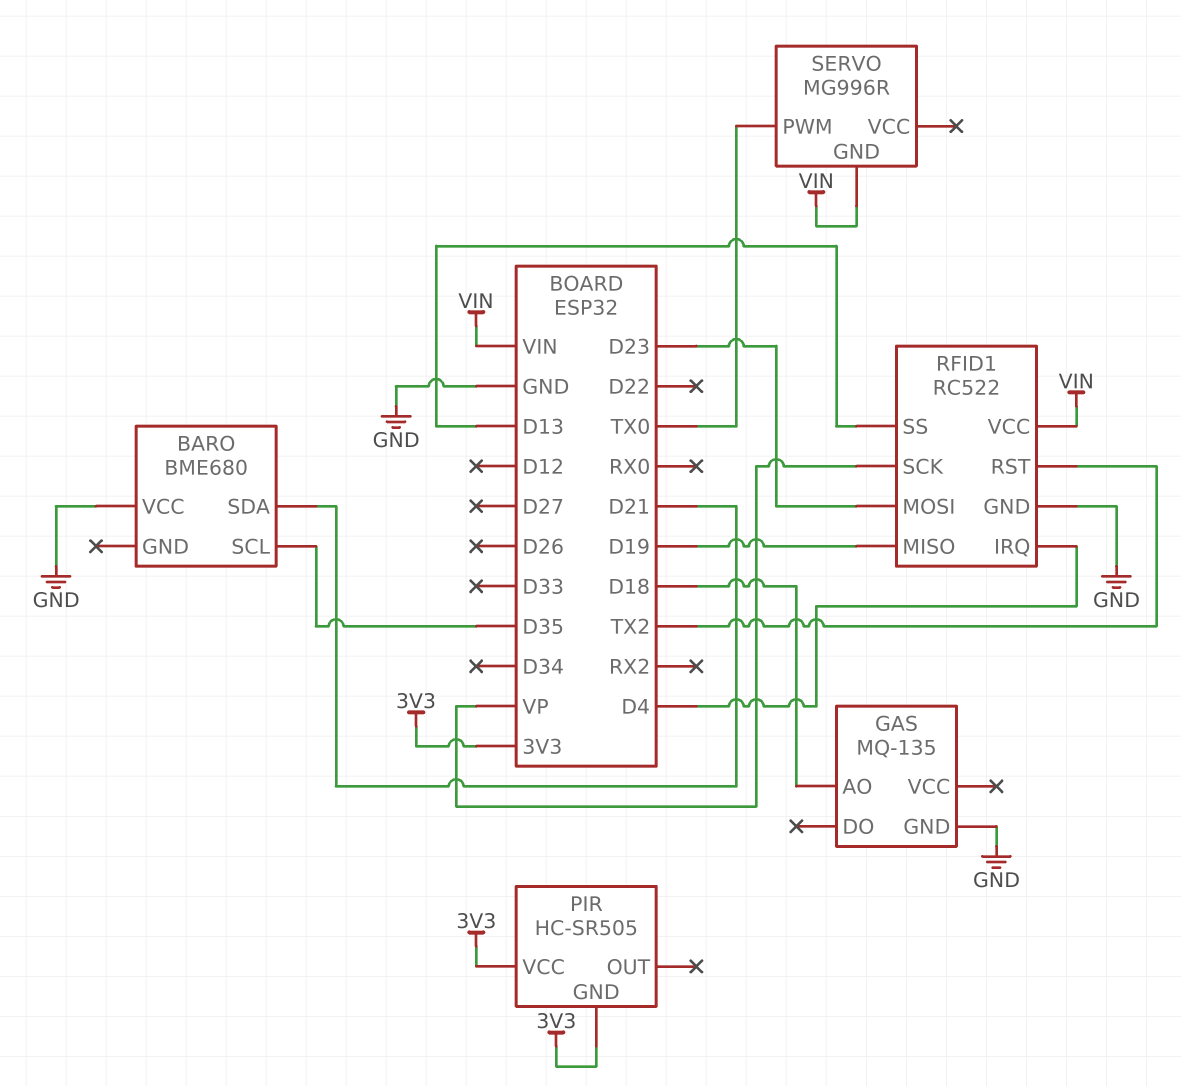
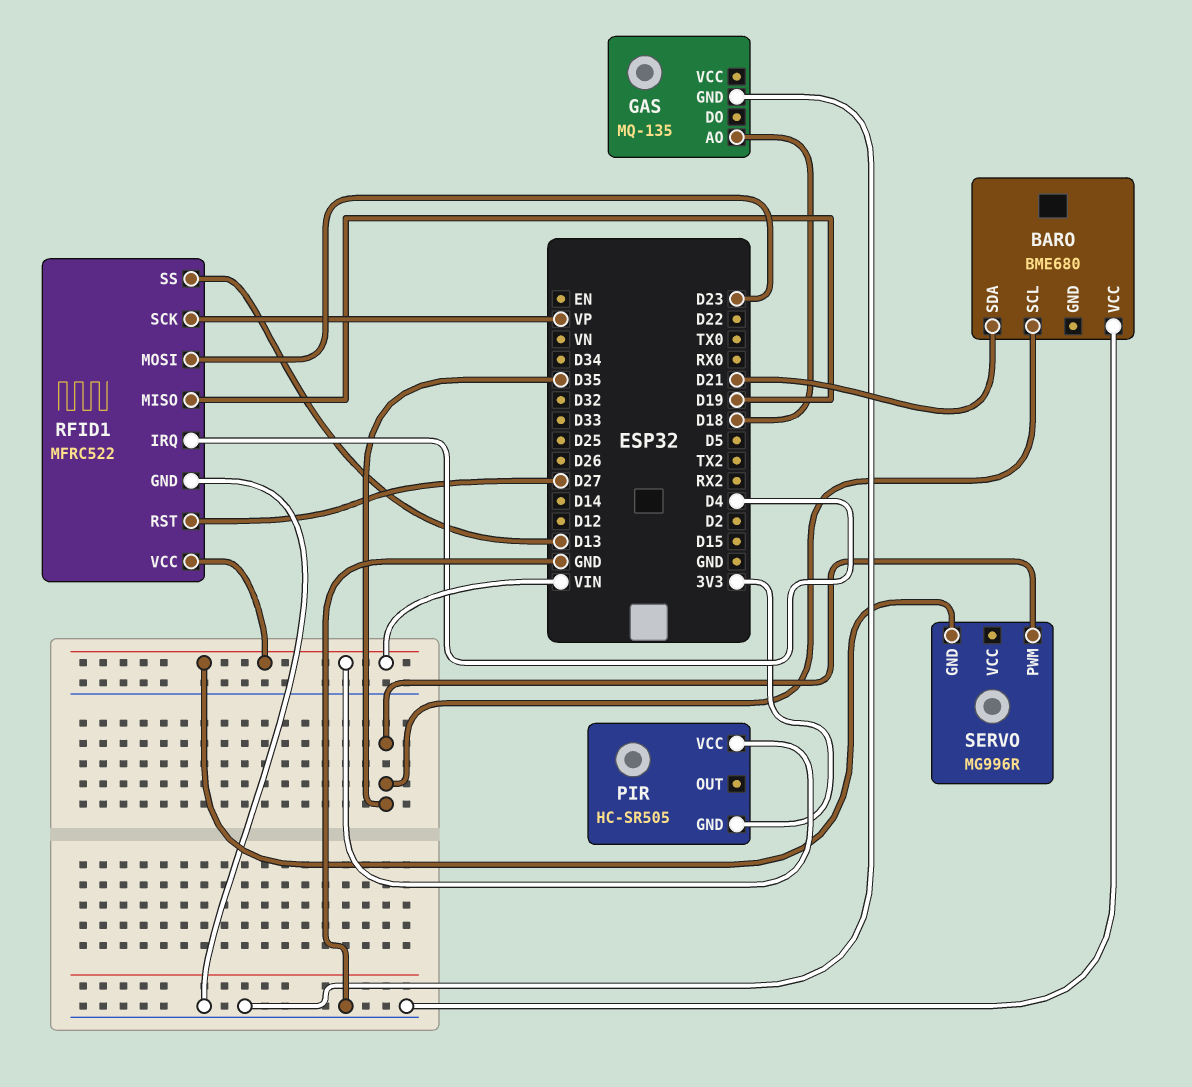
PIR pin VCC: 3V3 -> VIN
RFID1: RC522 -> MFRC522
RFID1 pin RST: TX2 -> D27
SERVO pin PWM: TX0 -> D35

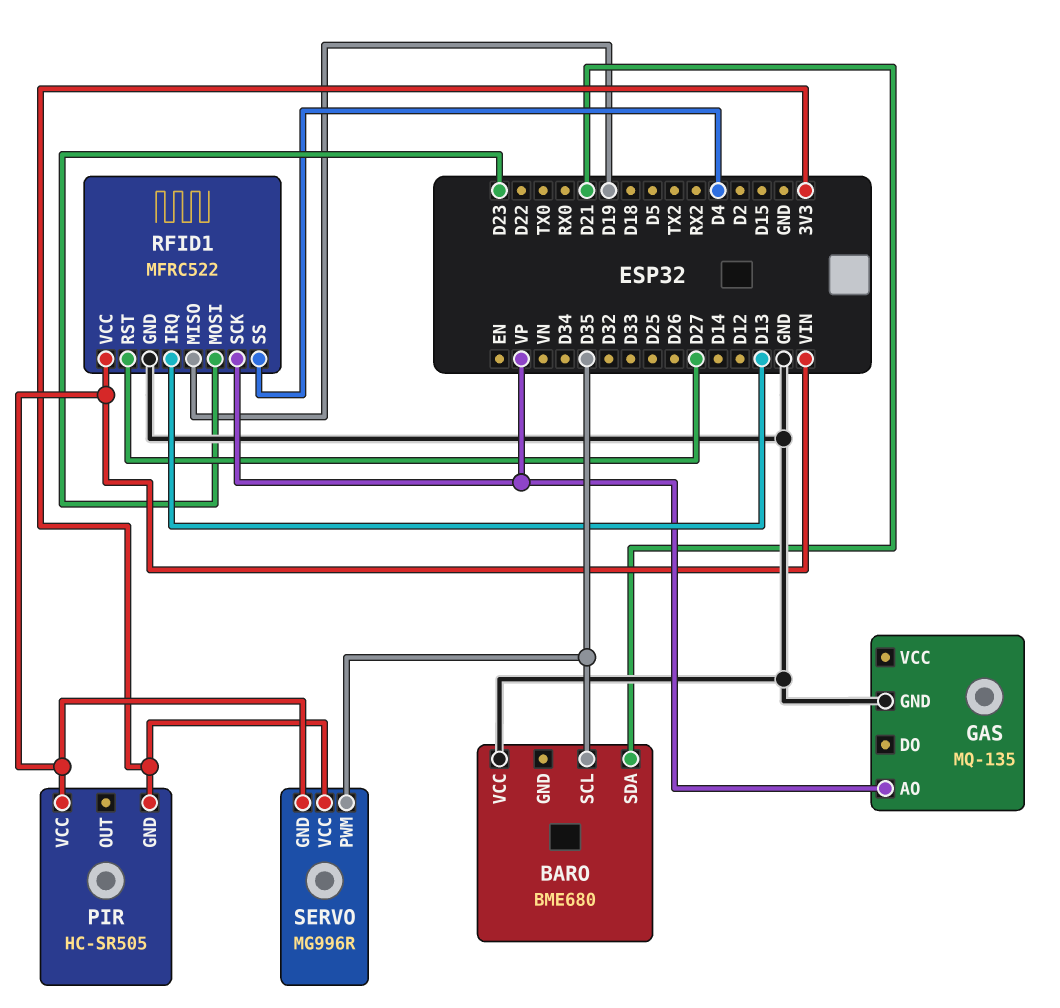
GAS pin AO: D18 -> VP
RFID1 pin IRQ: D4 -> D13
RFID1 pin SS: D13 -> D4
SERVO pin VCC: none -> 3V3

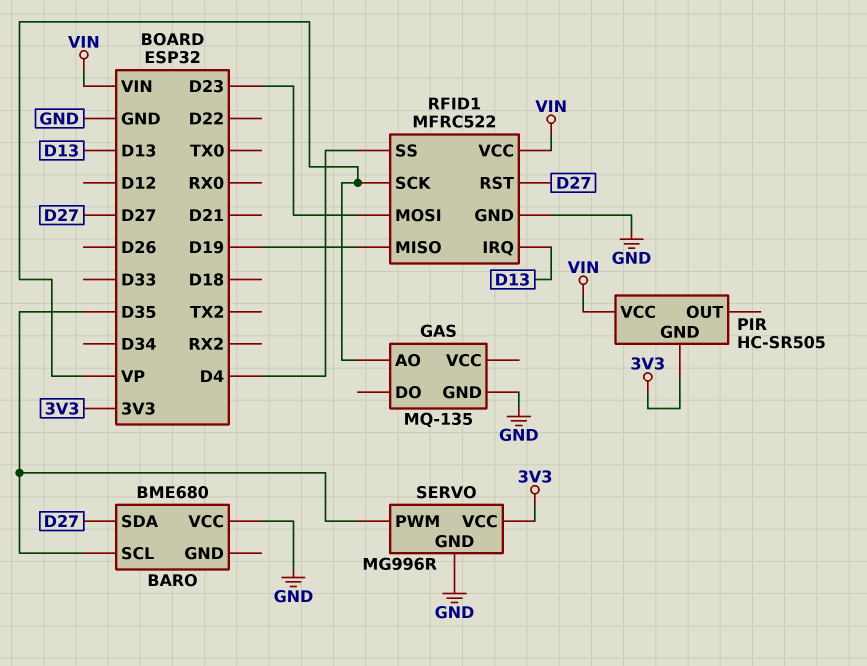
BARO pin SDA: D21 -> D27
SERVO pin GND: VIN -> GND

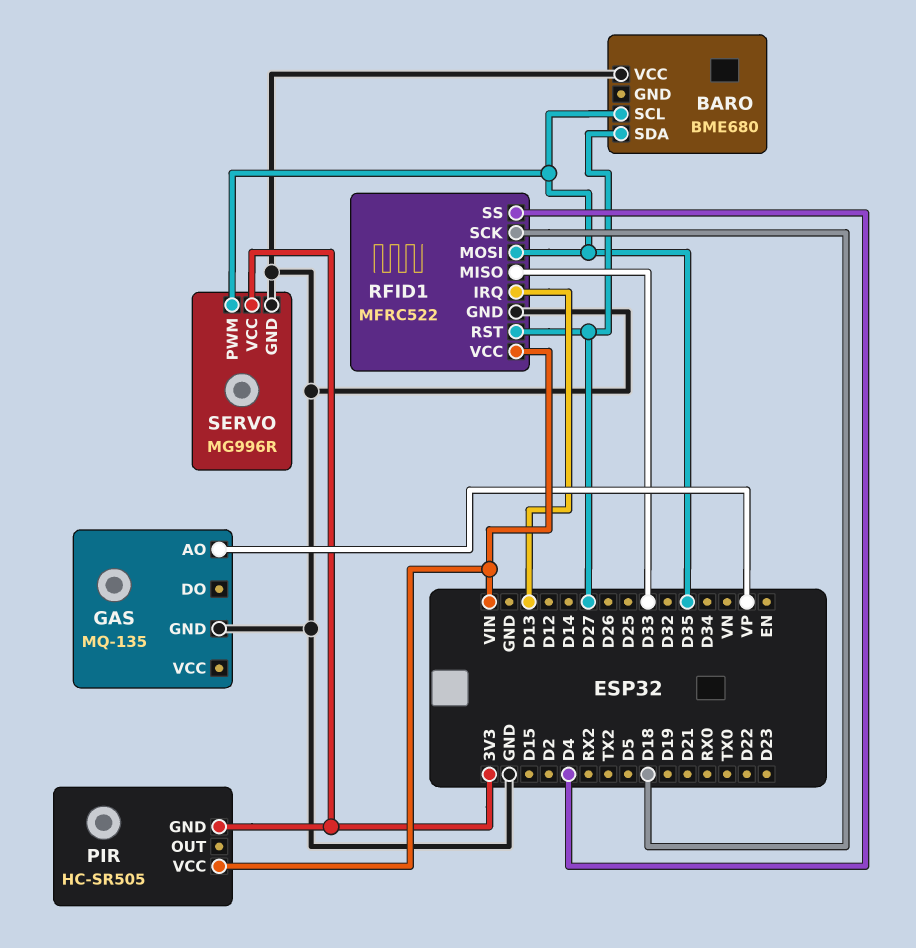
RFID1 pin MISO: D19 -> D33
RFID1 pin MOSI: D23 -> D35
RFID1 pin SCK: VP -> D18

